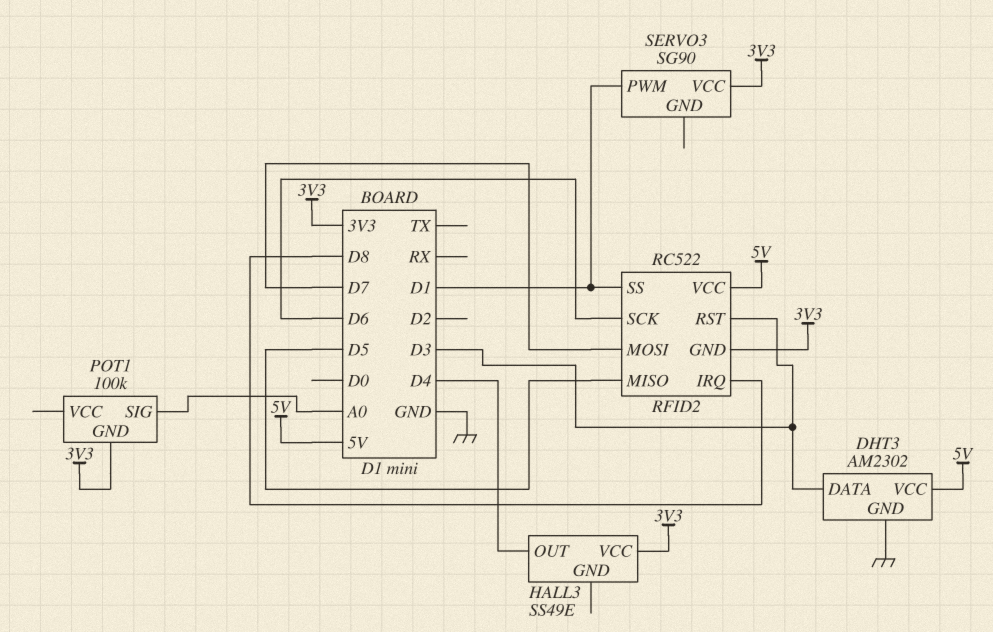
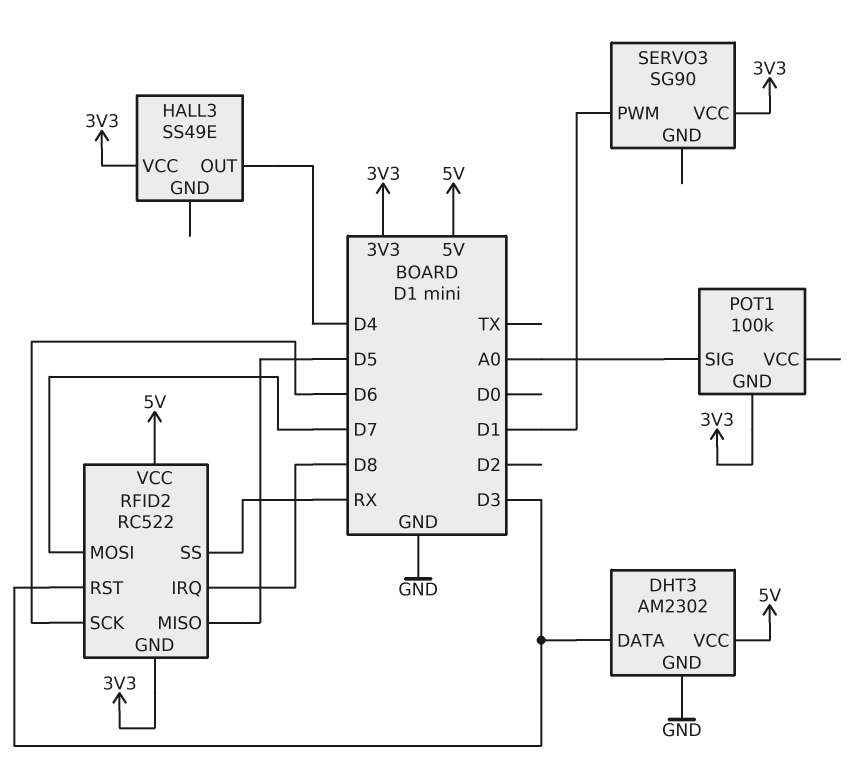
RFID2 pin SS: D1 -> RX

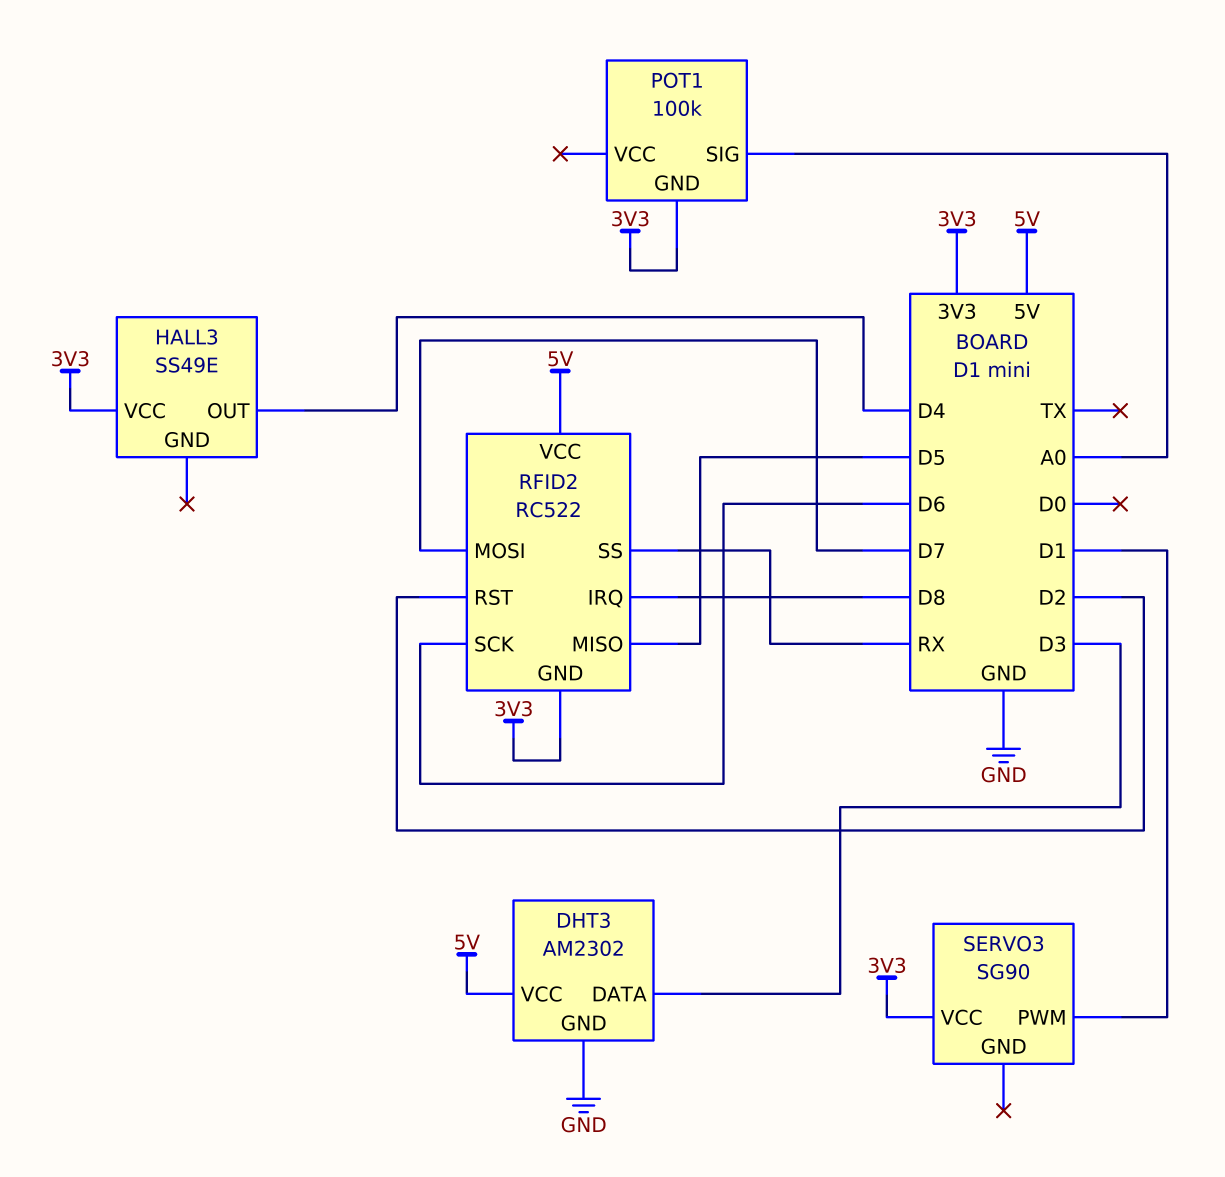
RFID2 pin RST: D3 -> D2

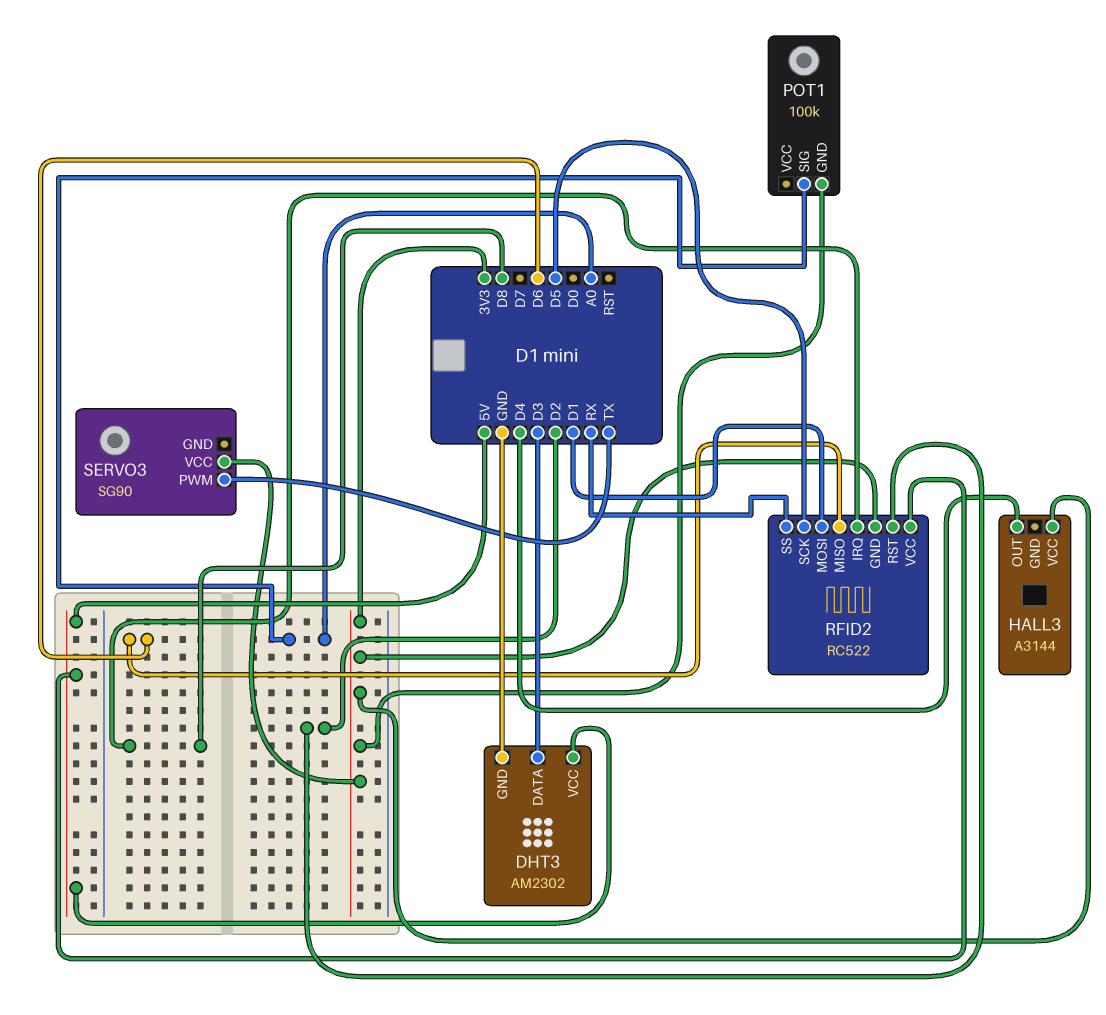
HALL3: SS49E -> A3144
RFID2 pin MISO: D5 -> D6
RFID2 pin MOSI: D7 -> D1
RFID2 pin SCK: D6 -> D5
SERVO3 pin PWM: D1 -> TX

